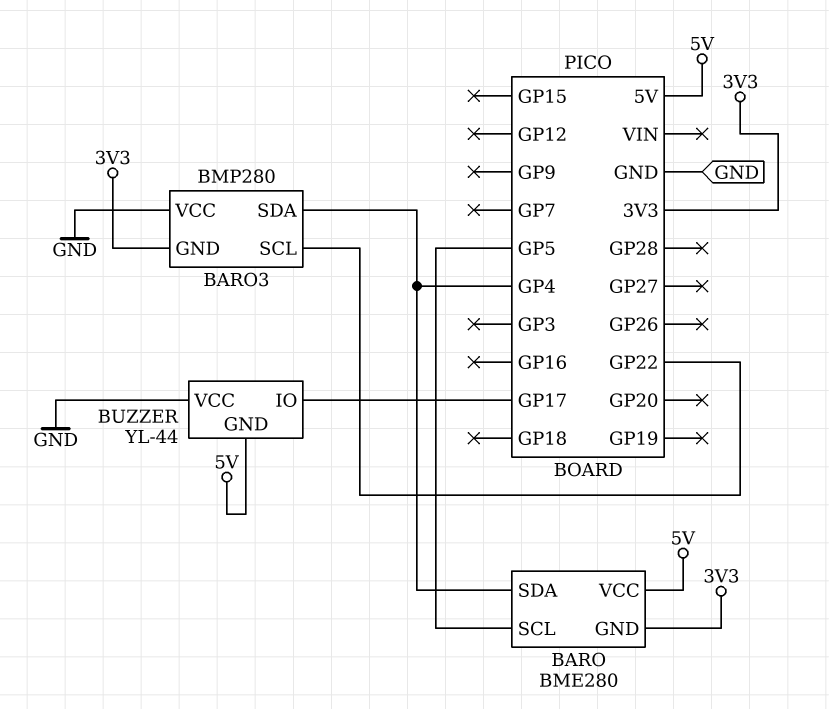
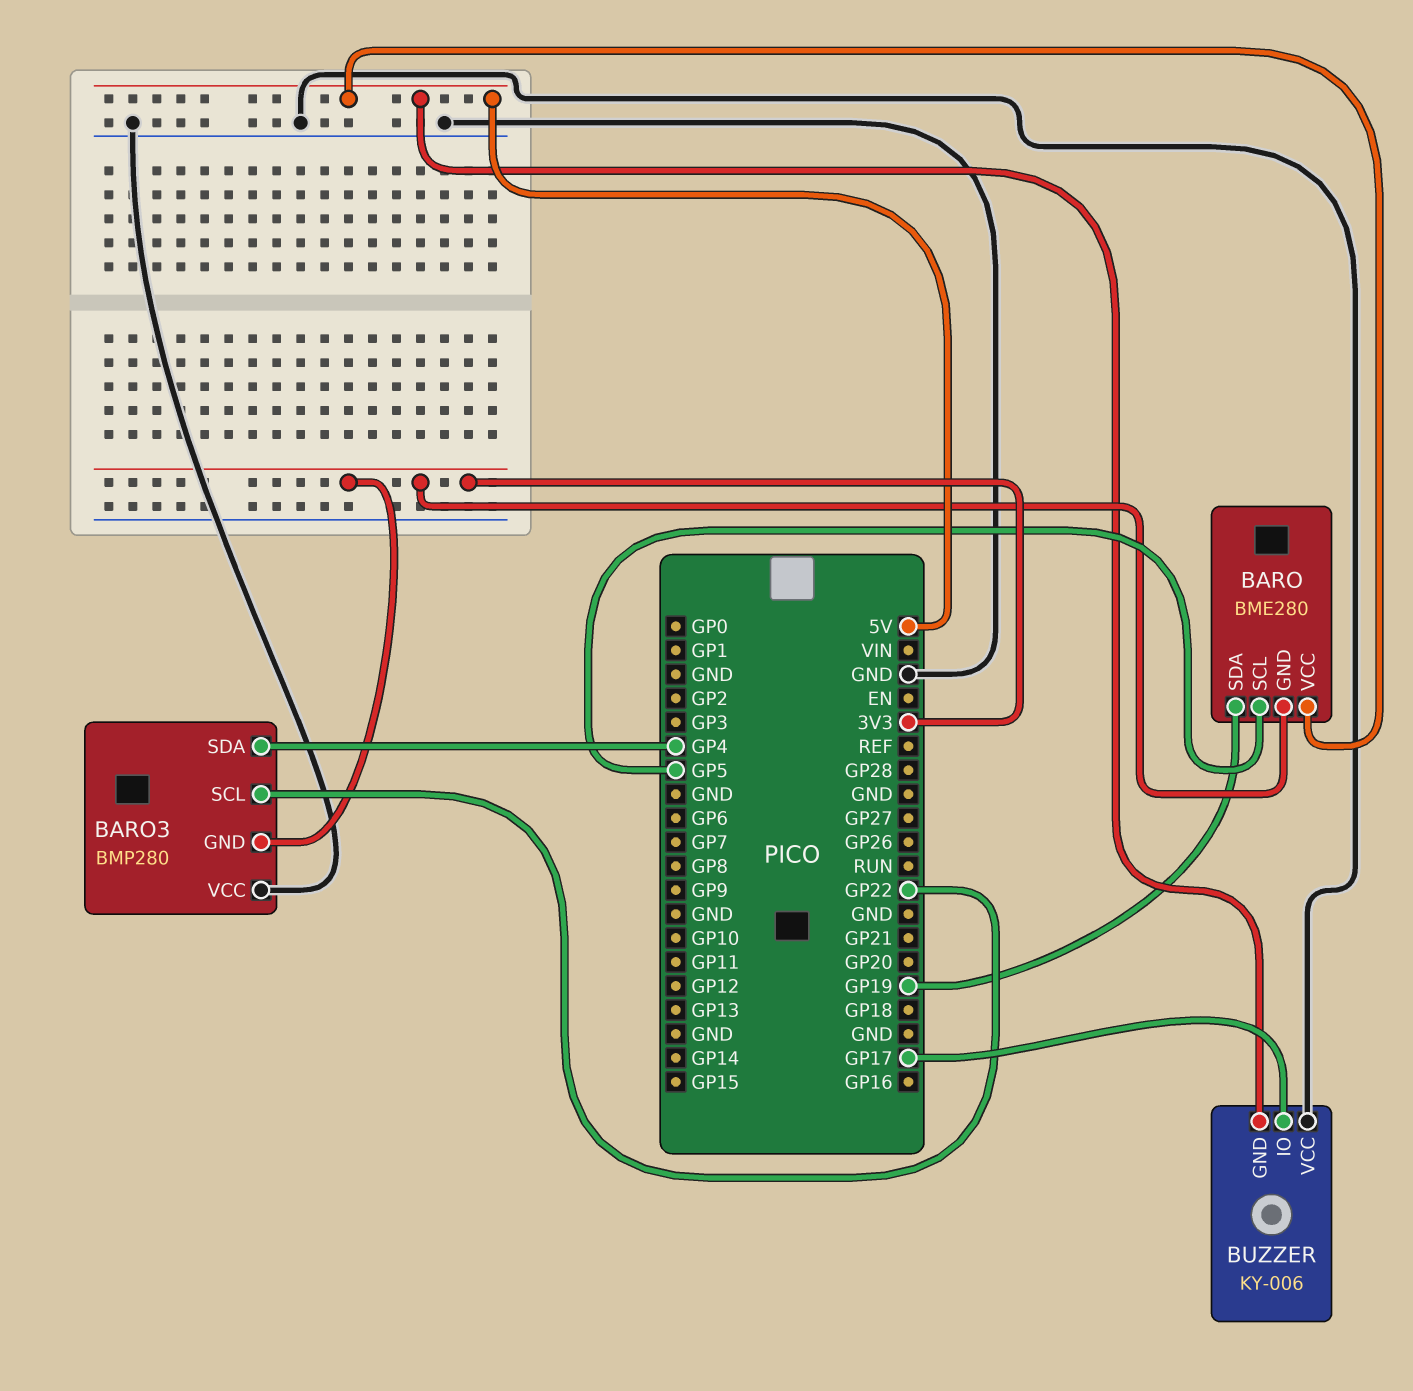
BARO pin SDA: GP4 -> GP19
BUZZER: YL-44 -> KY-006

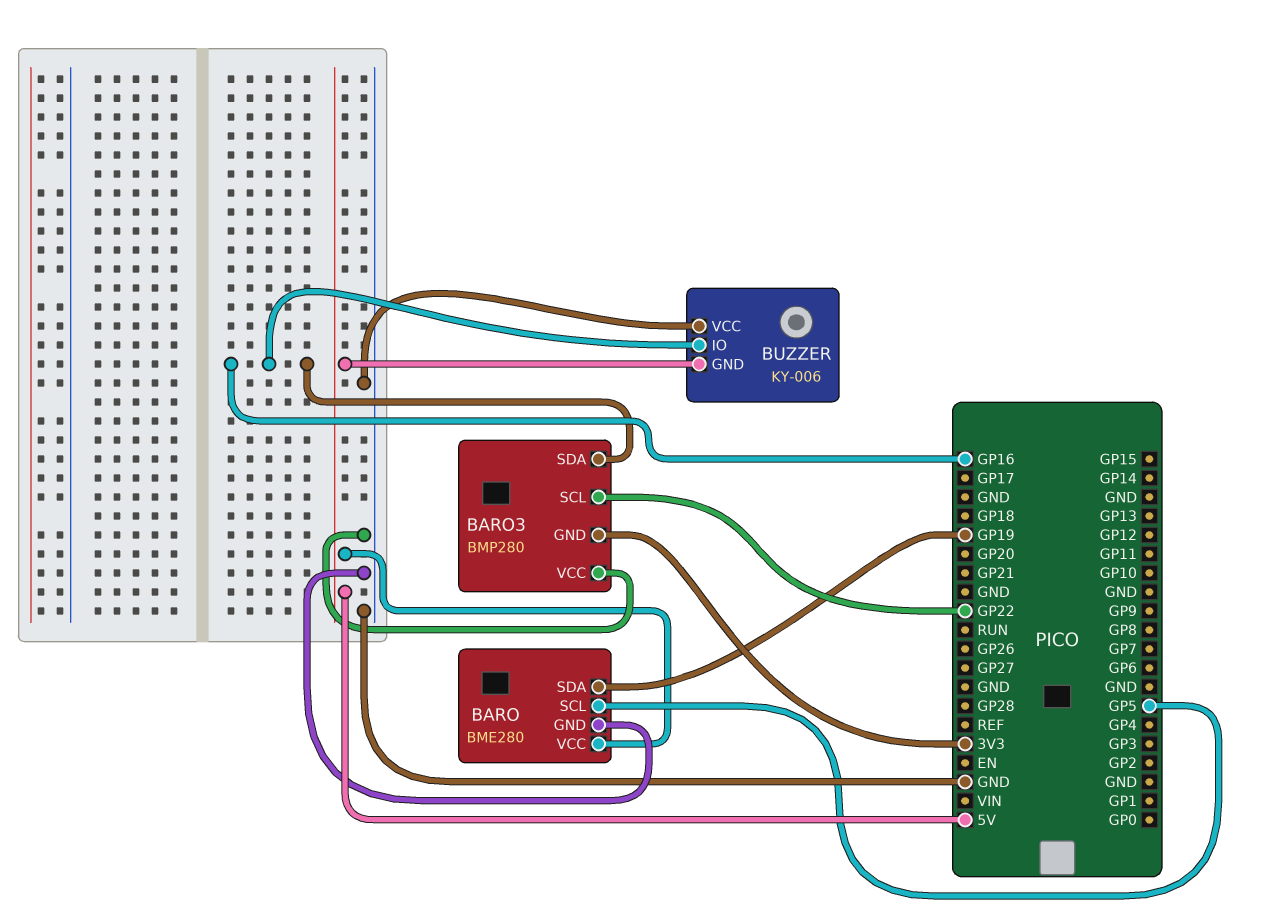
BARO pin GND: 3V3 -> GND
BARO3 pin SDA: GP4 -> GP16
BUZZER pin IO: GP17 -> GP16

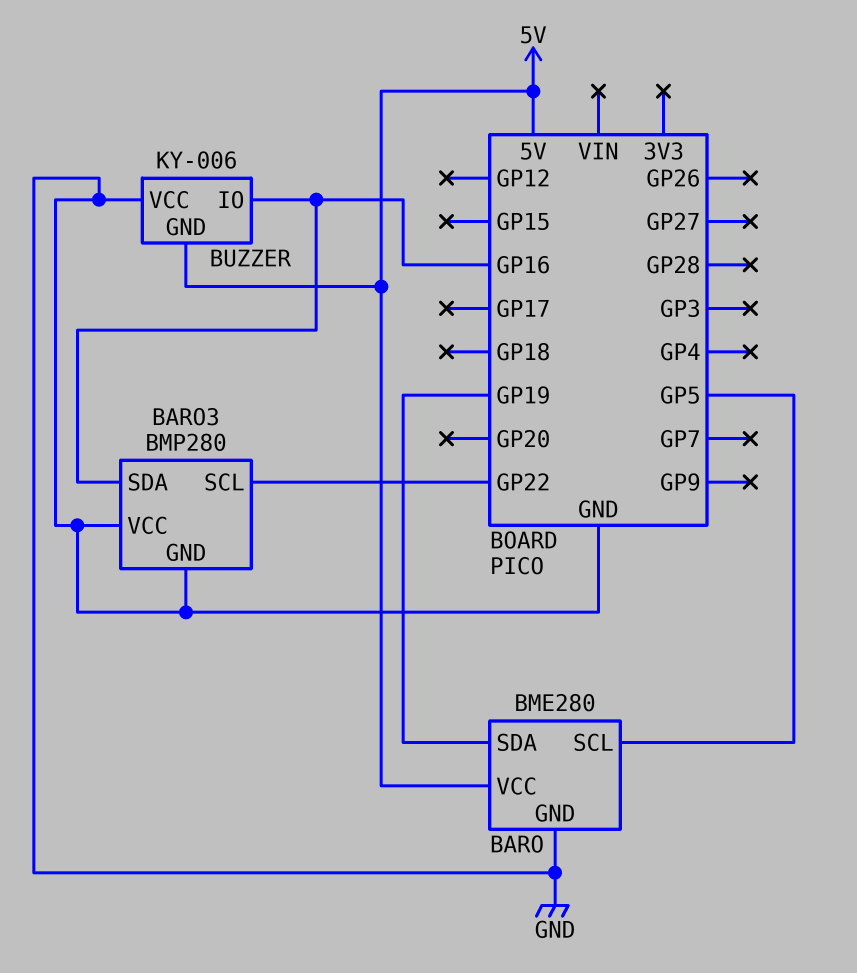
BARO3 pin GND: 3V3 -> GND

